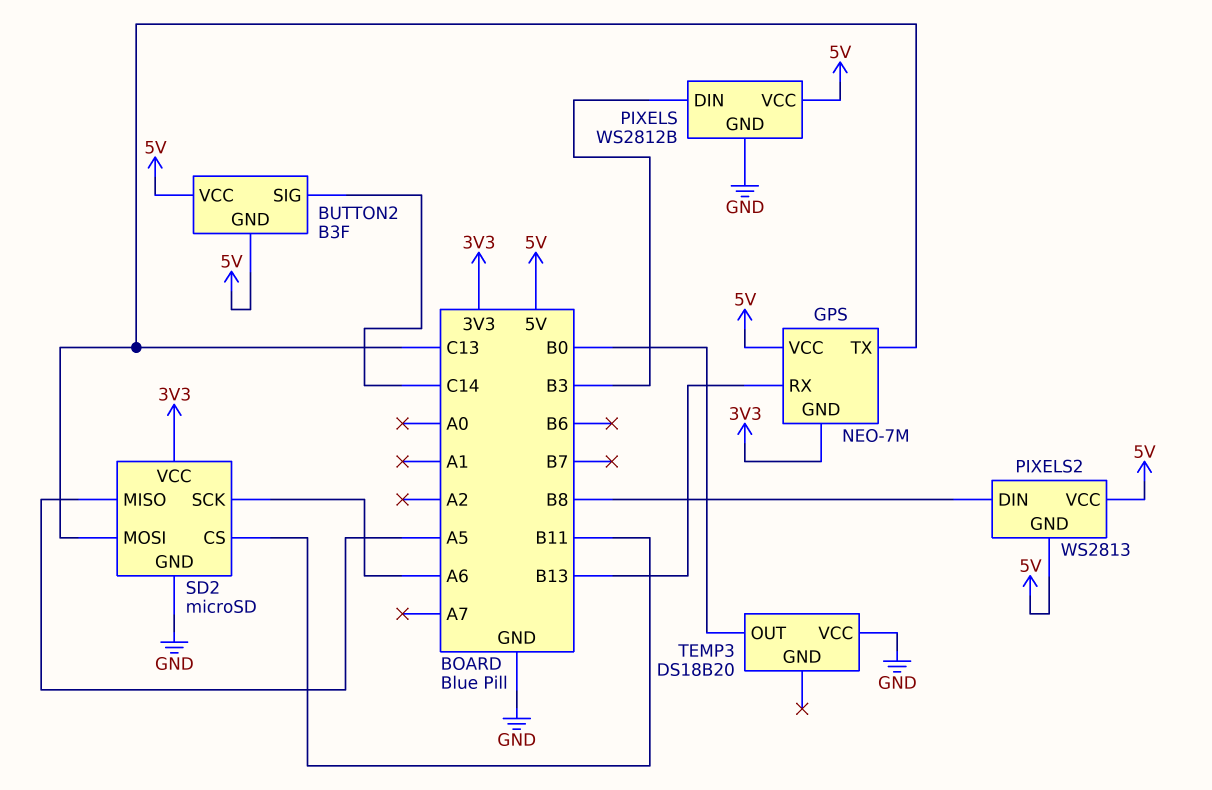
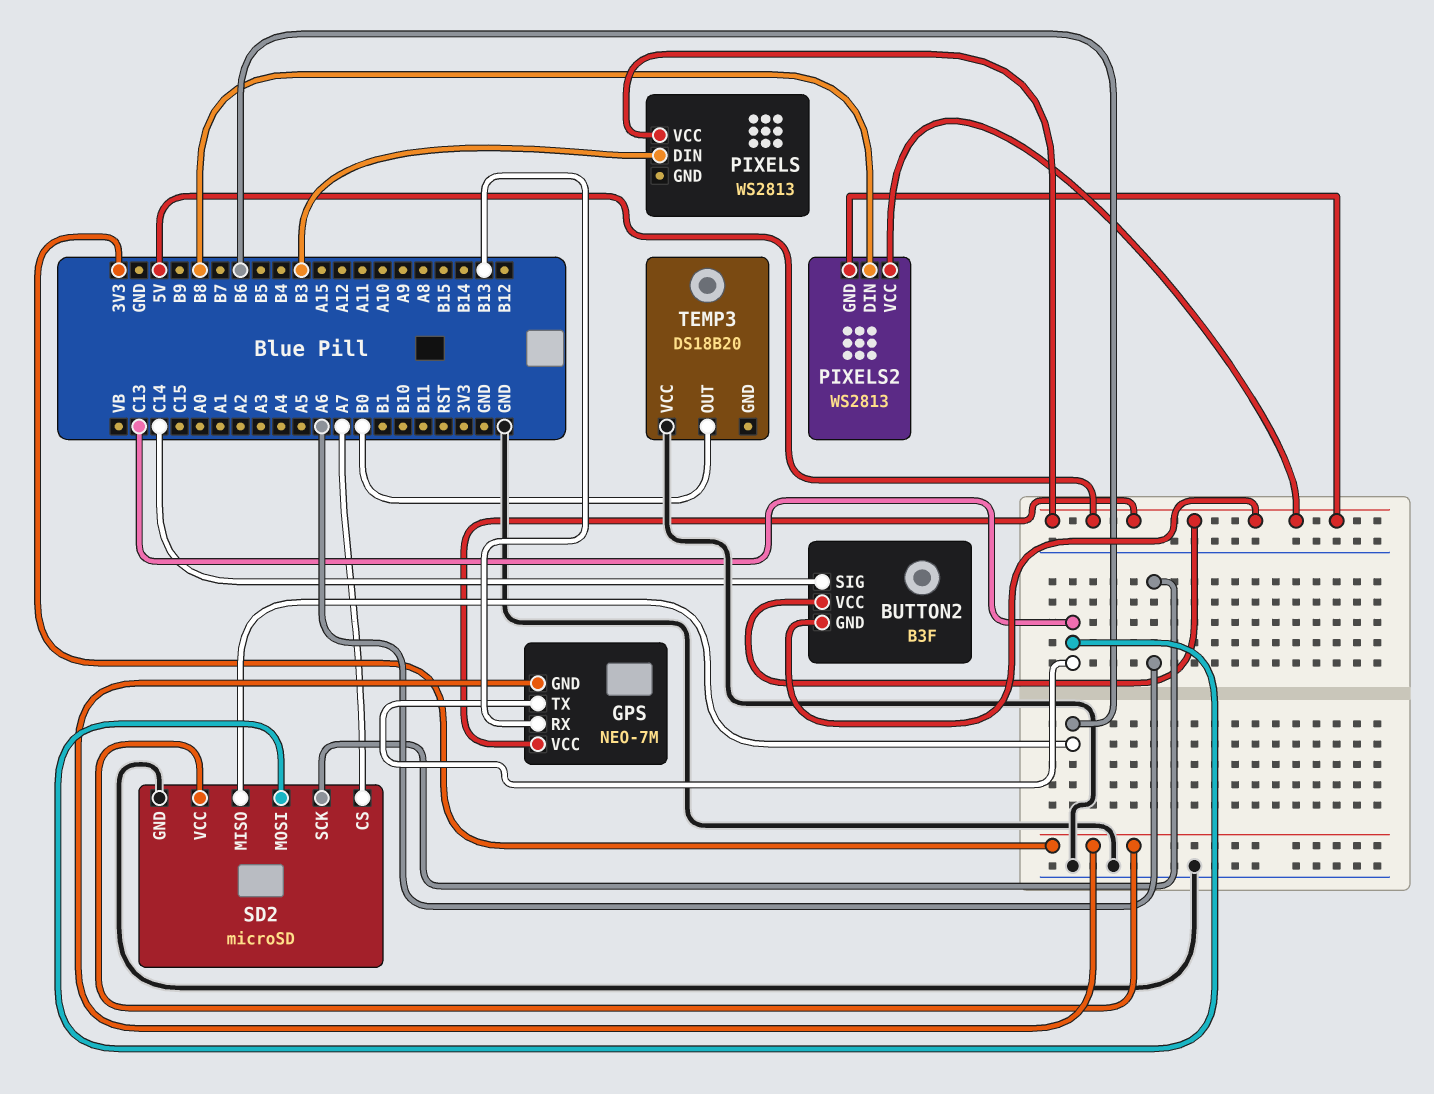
PIXELS: WS2812B -> WS2813
PIXELS pin GND: GND -> none
SD2 pin CS: B11 -> A7
SD2 pin MISO: A5 -> B6

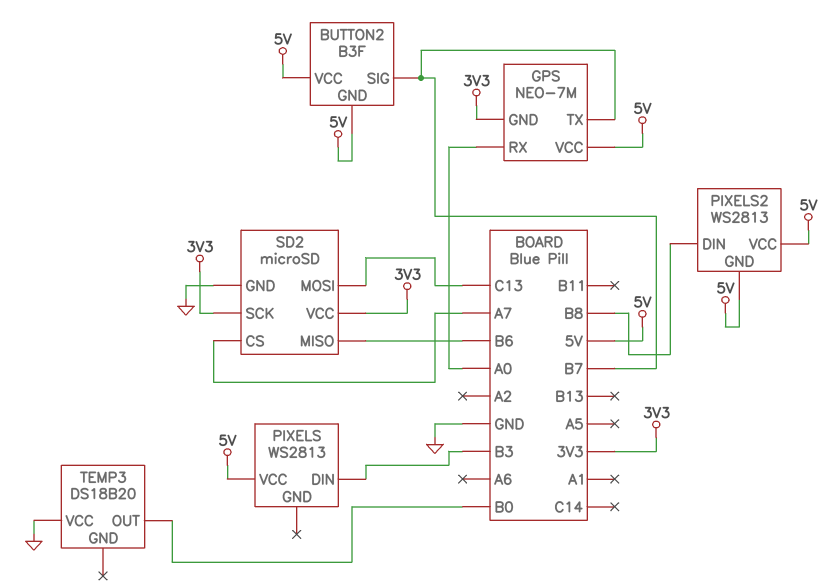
BUTTON2 pin SIG: C14 -> B7
GPS pin RX: B13 -> A0
GPS pin TX: C13 -> B7
SD2 pin SCK: A6 -> 3V3

